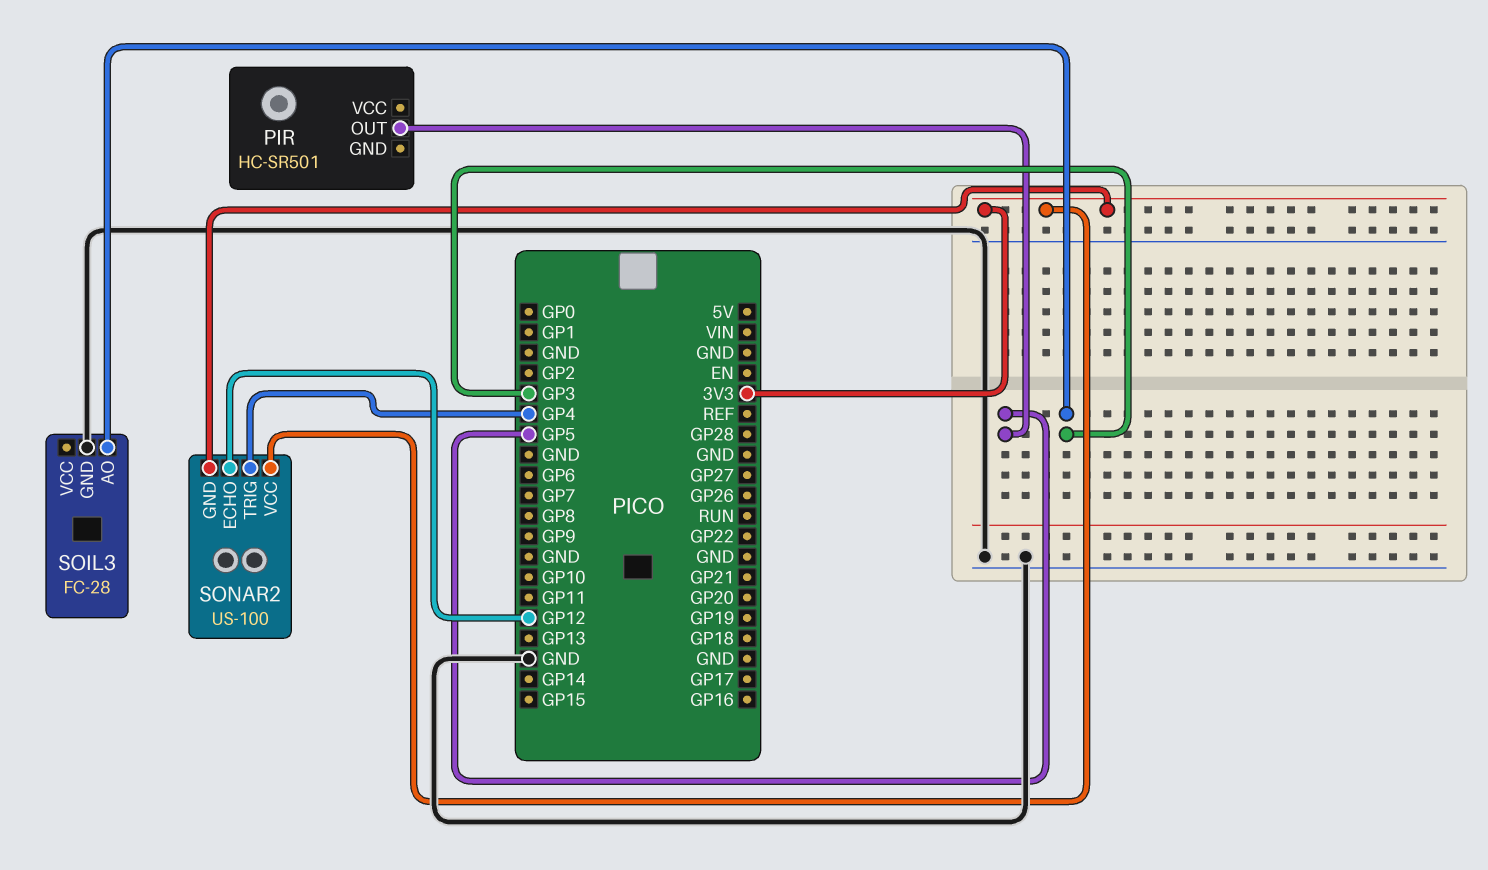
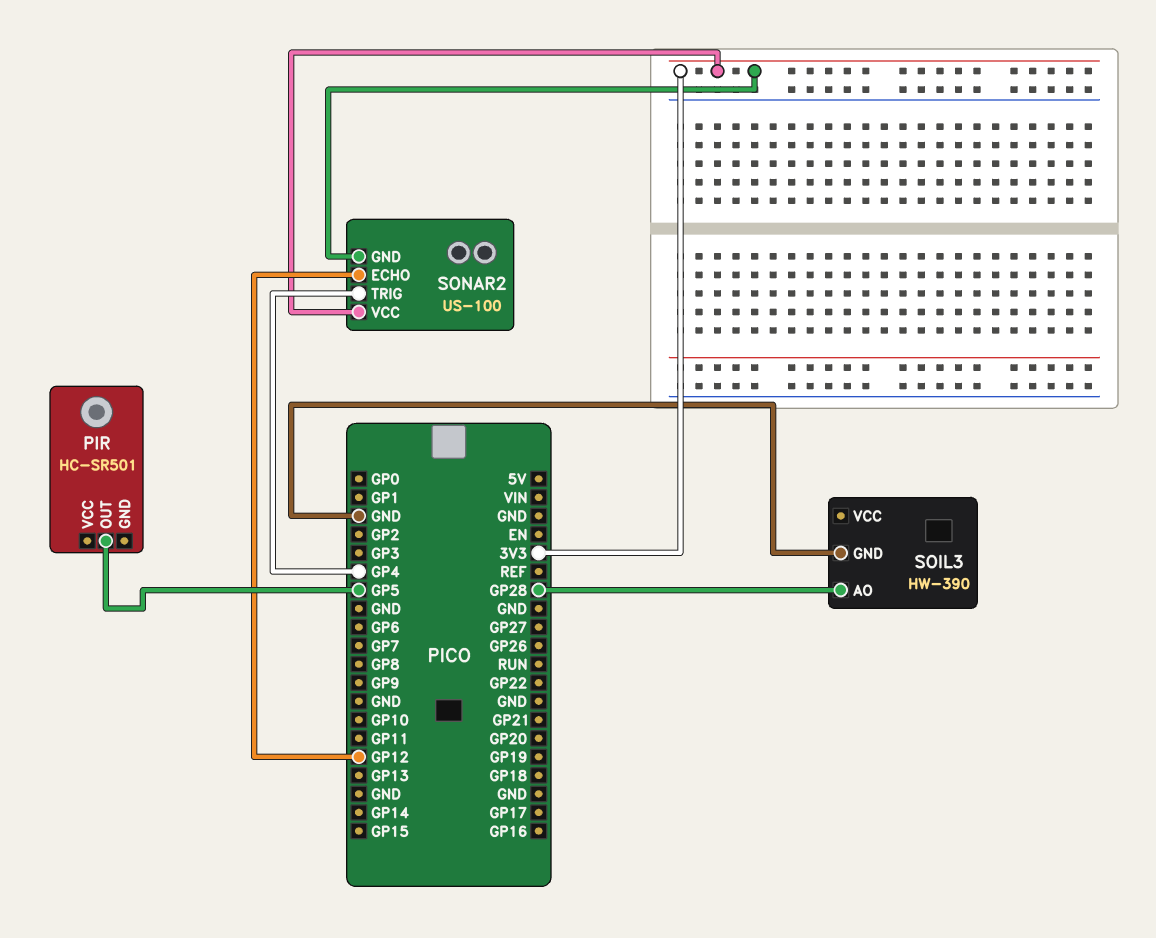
SOIL3: FC-28 -> HW-390
SOIL3 pin AO: GP3 -> GP28

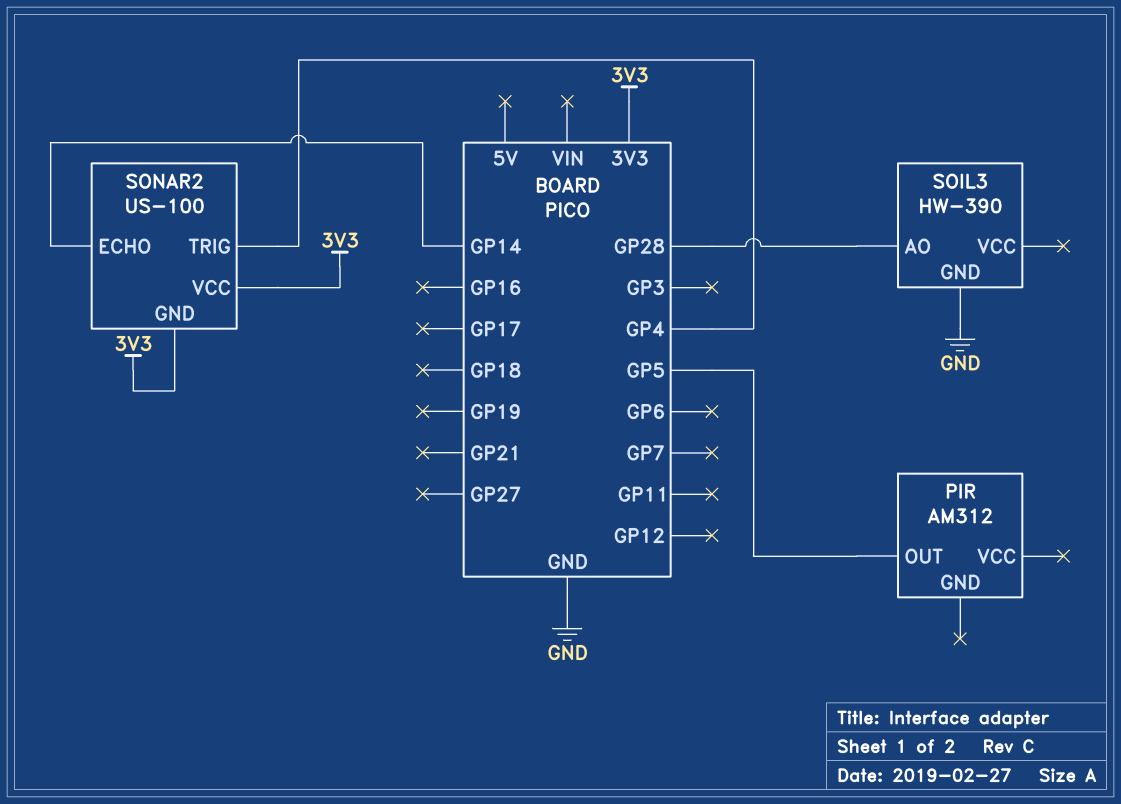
PIR: HC-SR501 -> AM312
SONAR2 pin ECHO: GP12 -> GP14

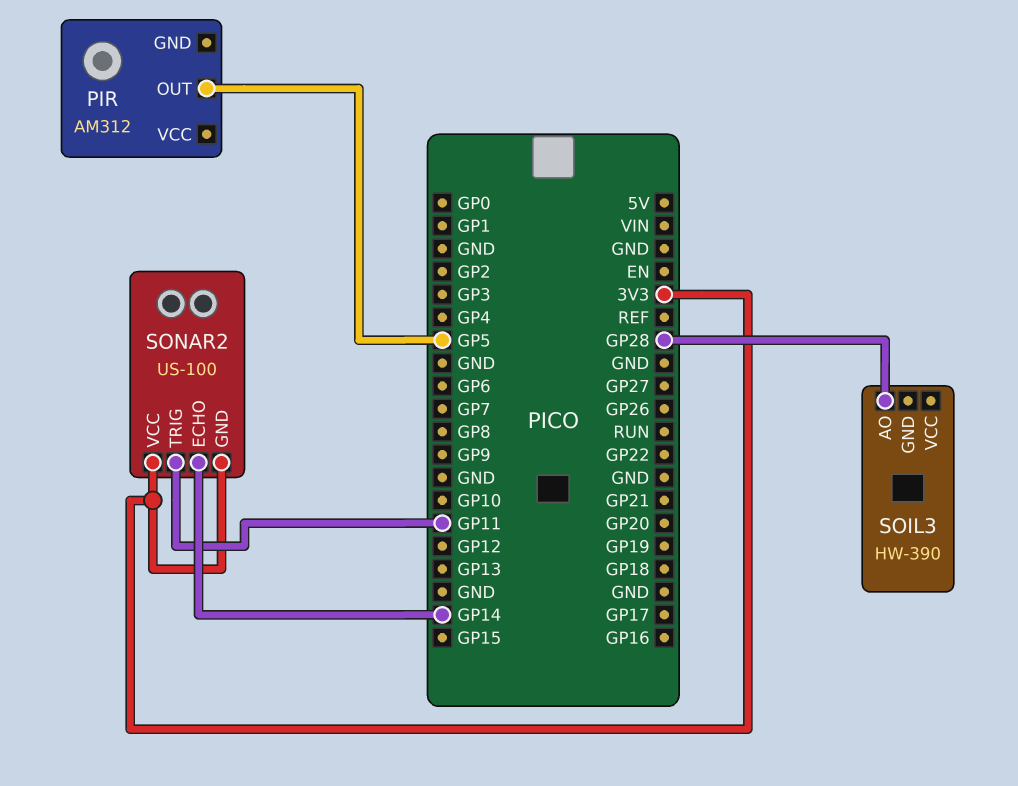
SOIL3 pin GND: GND -> none
SONAR2 pin TRIG: GP4 -> GP11

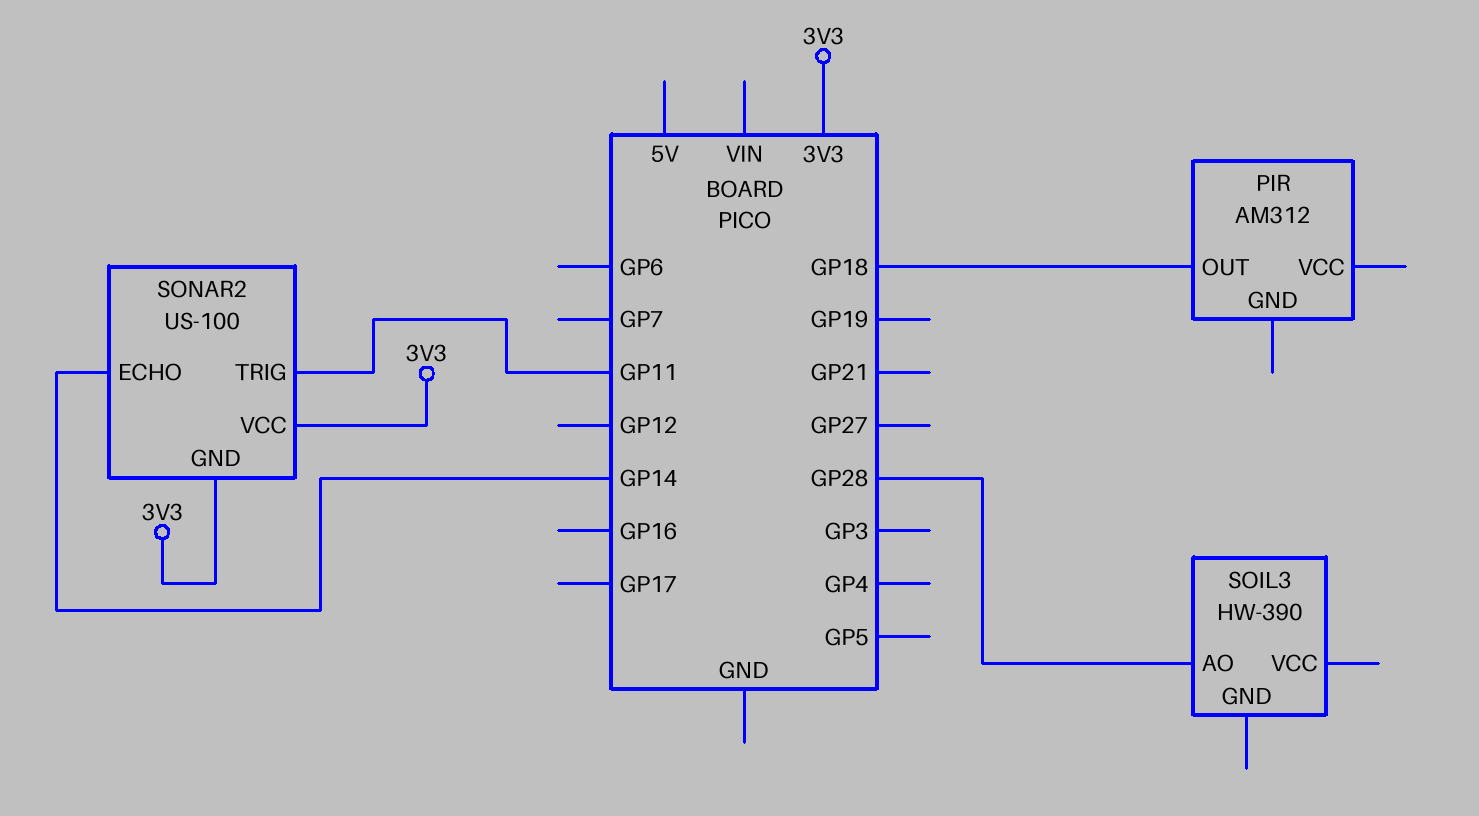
PIR pin OUT: GP5 -> GP18

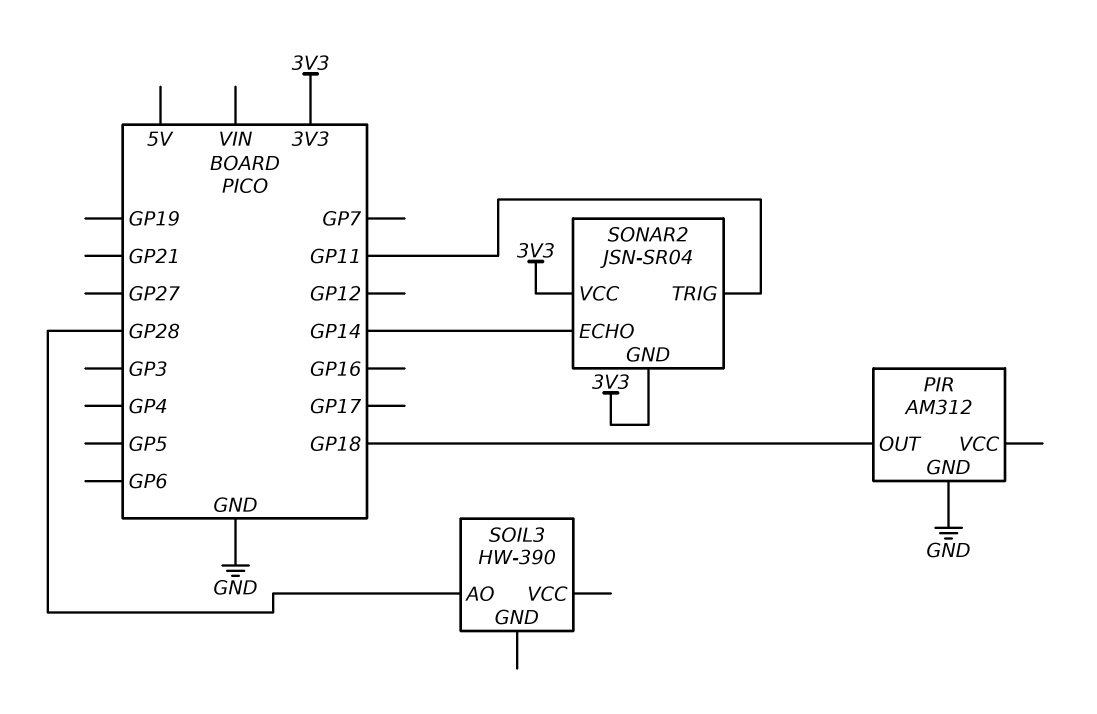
PIR pin GND: none -> GND
SONAR2: US-100 -> JSN-SR04

